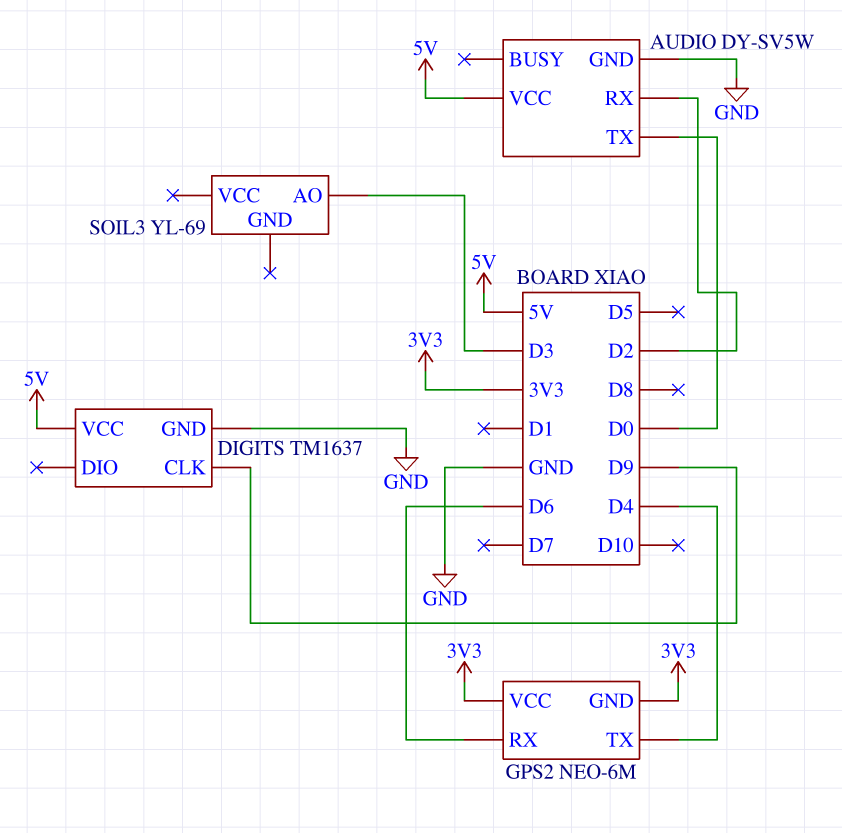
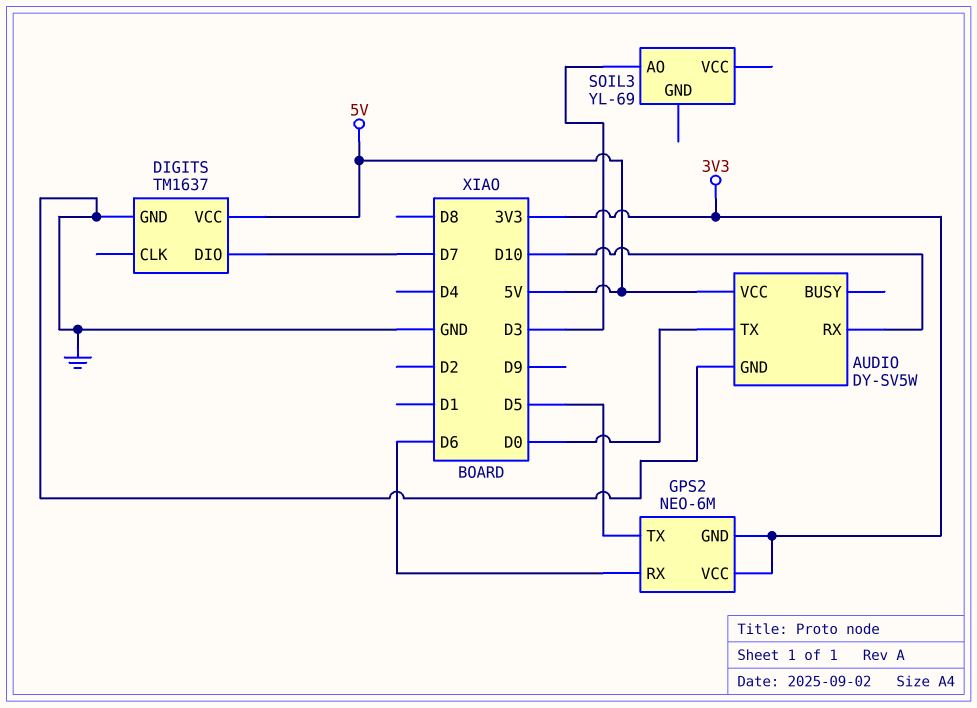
AUDIO pin RX: D2 -> D10
DIGITS pin CLK: D9 -> none
DIGITS pin DIO: none -> D7
GPS2 pin TX: D4 -> D5

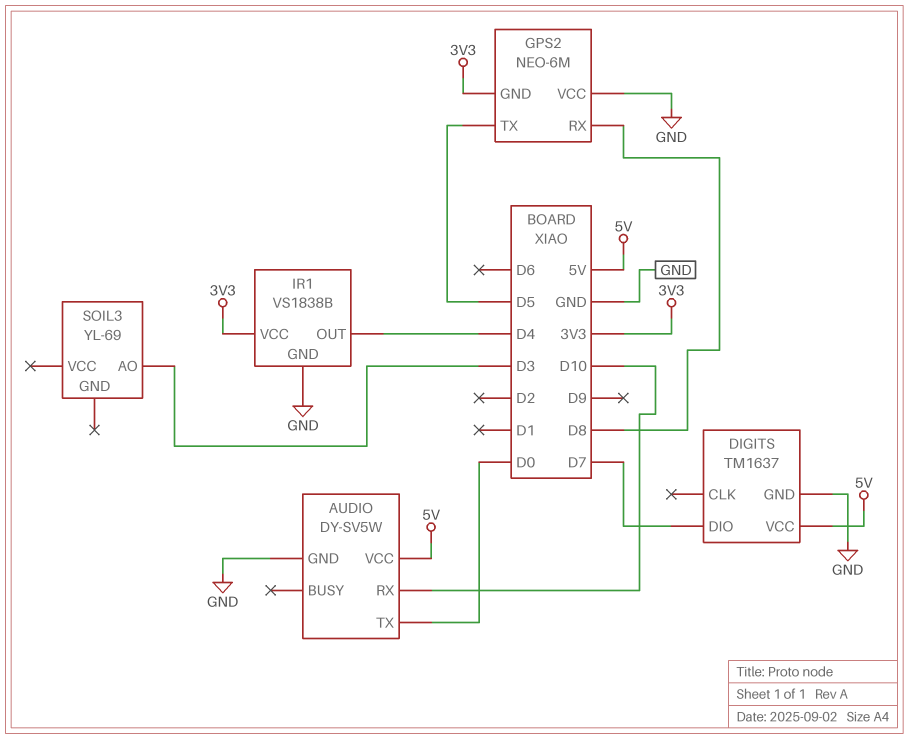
GPS2 pin RX: D6 -> D8
GPS2 pin VCC: 3V3 -> GND
IR1: none -> VS1838B
IR1 pin GND: none -> GND
IR1 pin OUT: none -> D4
IR1 pin VCC: none -> 3V3

